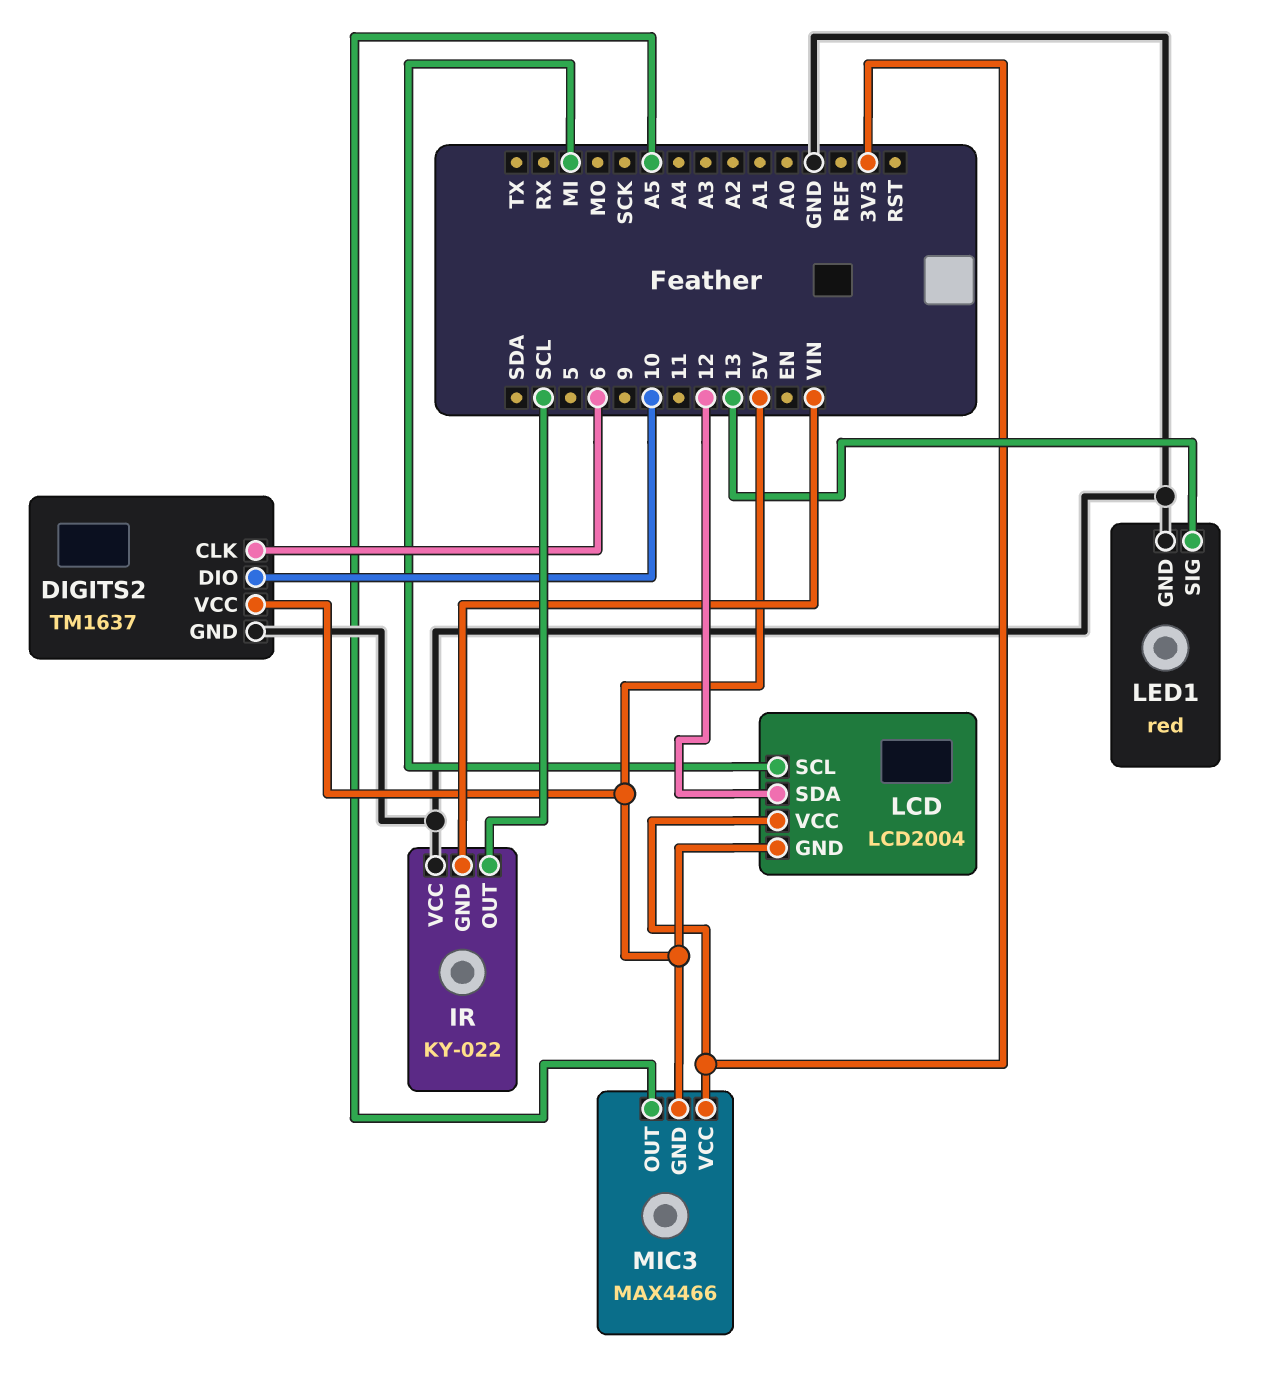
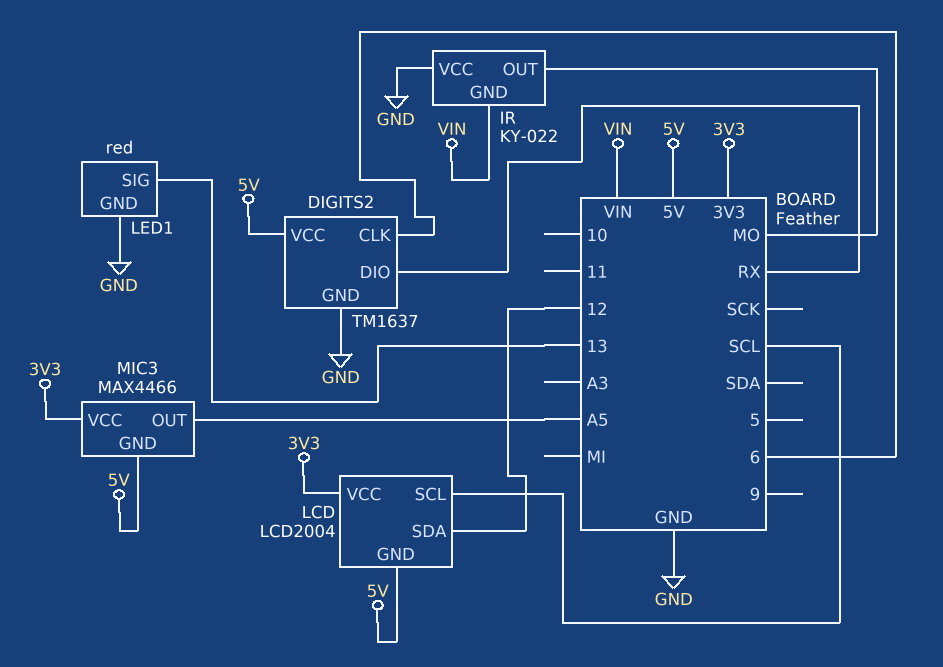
DIGITS2 pin DIO: 10 -> RX
IR pin OUT: SCL -> MO
LCD pin SCL: MI -> SCL

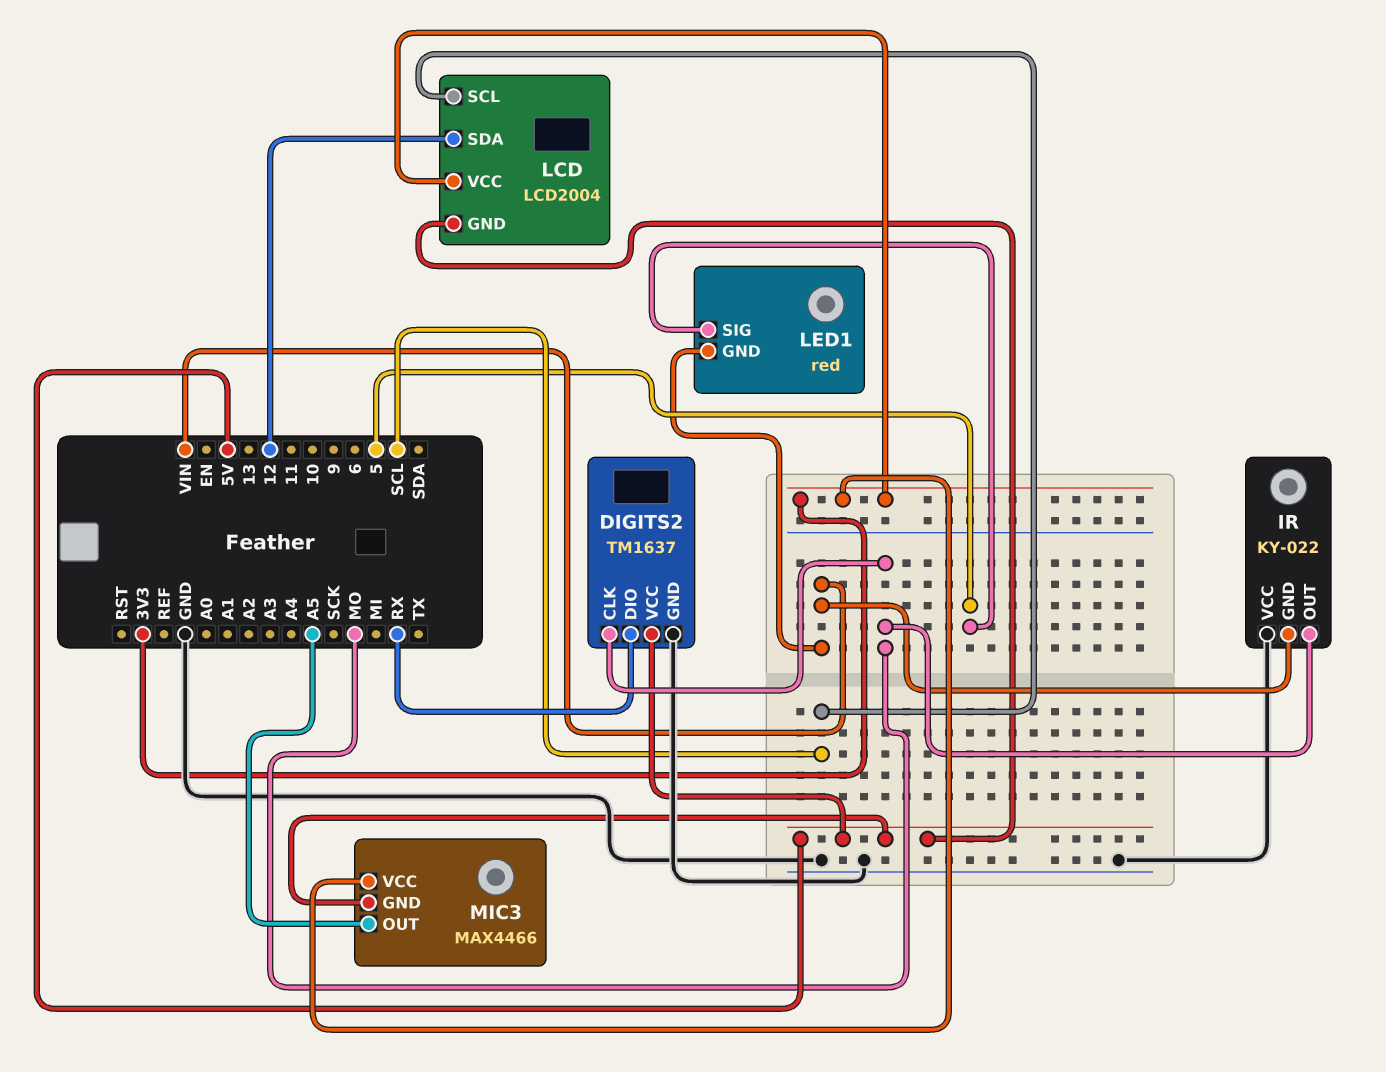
DIGITS2 pin CLK: 6 -> MO
LED1 pin GND: GND -> VIN
LED1 pin SIG: 13 -> 5

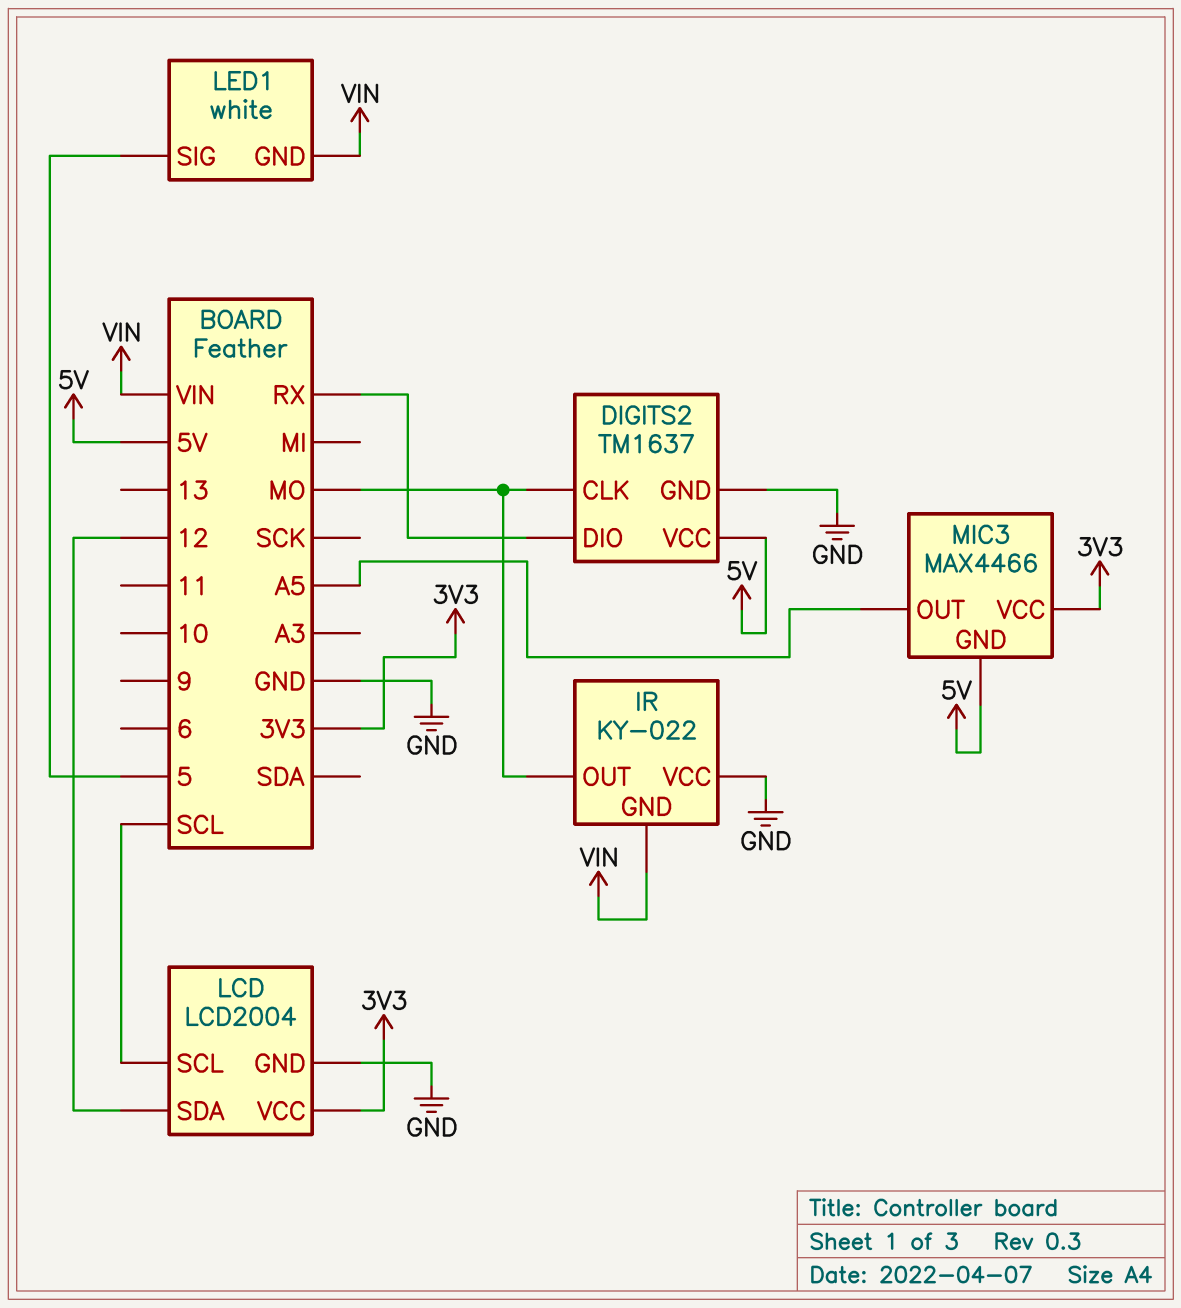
LCD pin GND: 5V -> GND
LED1: red -> white

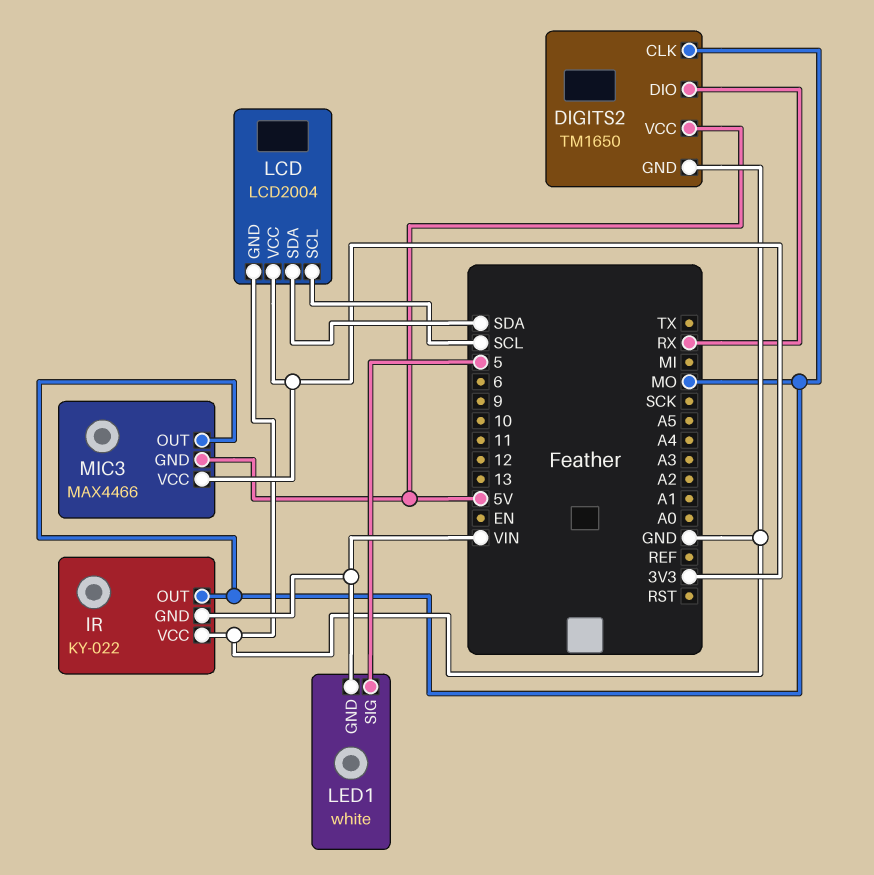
DIGITS2: TM1637 -> TM1650
LCD pin SDA: 12 -> SDA
MIC3 pin OUT: A5 -> MO

